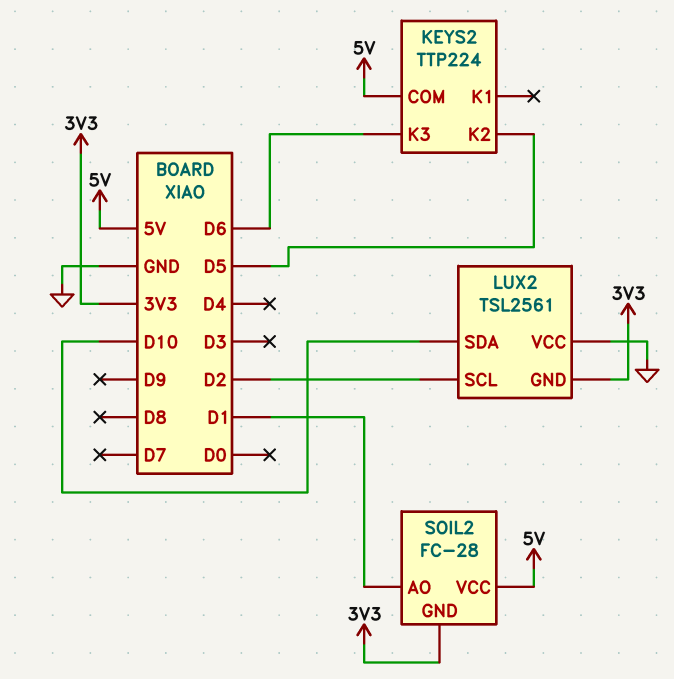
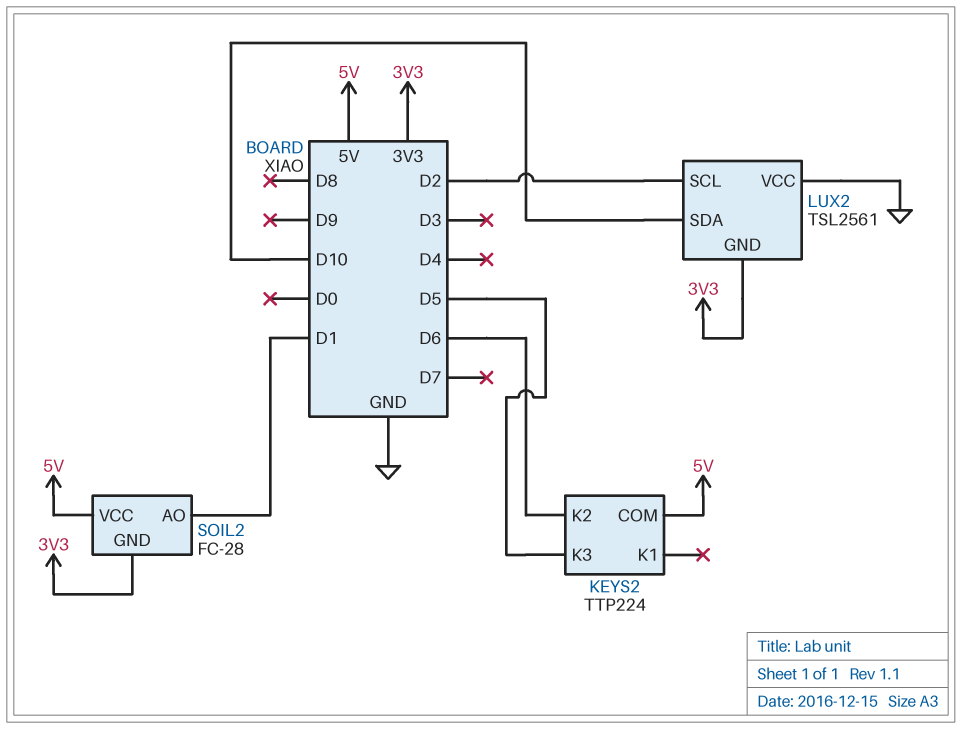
KEYS2 pin K2: D5 -> D6
KEYS2 pin K3: D6 -> D5

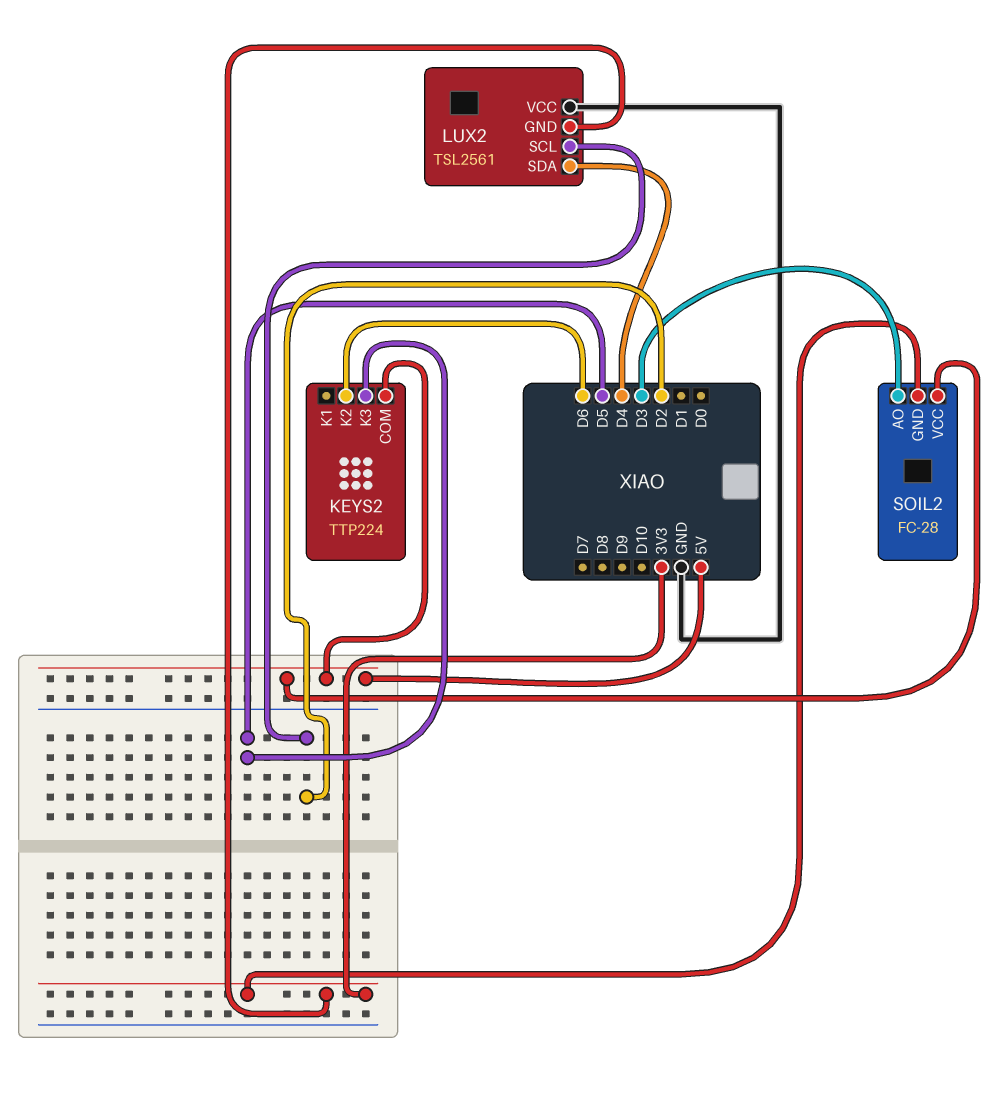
LUX2 pin SDA: D10 -> D4
SOIL2 pin AO: D1 -> D3

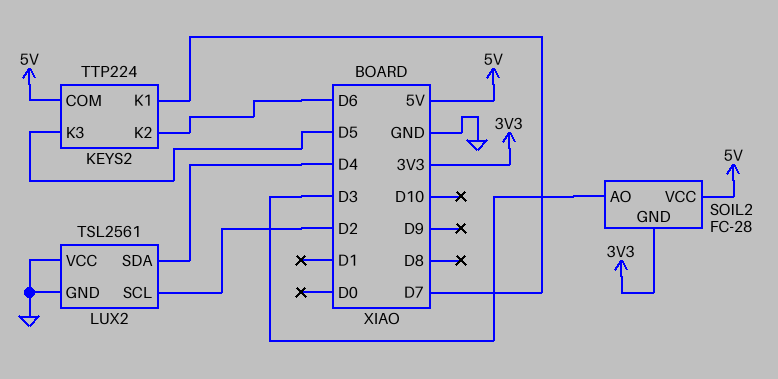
KEYS2 pin K1: none -> D7
LUX2 pin GND: 3V3 -> GND

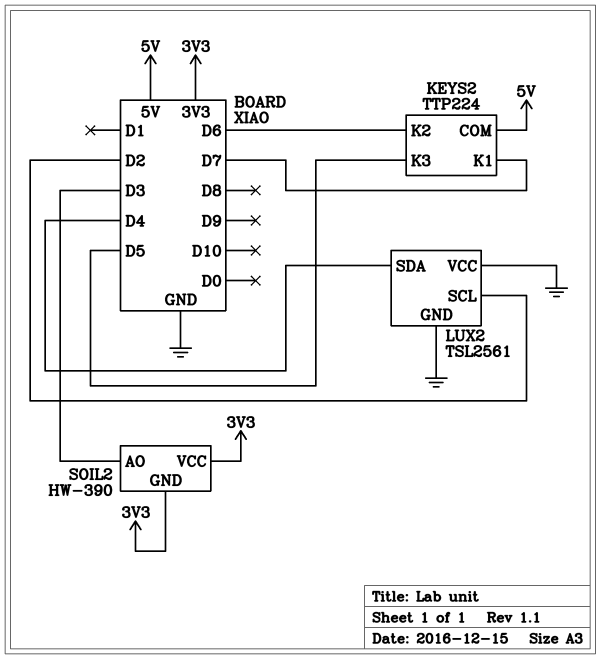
SOIL2: FC-28 -> HW-390
SOIL2 pin VCC: 5V -> 3V3

